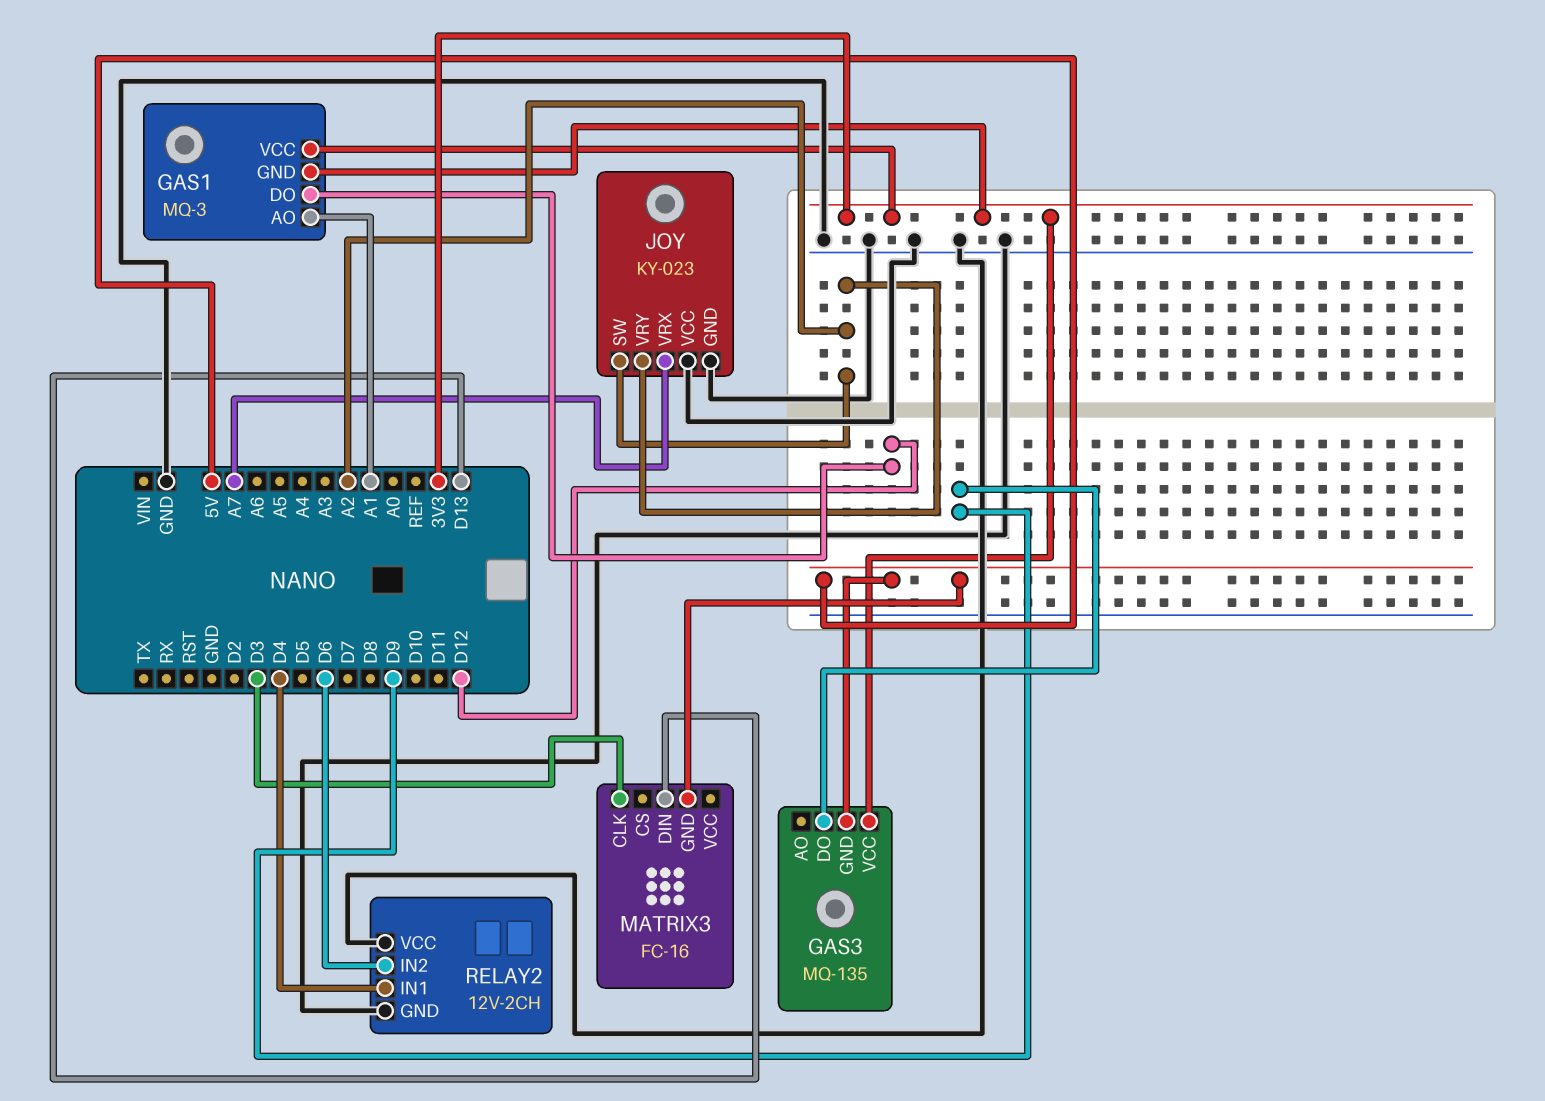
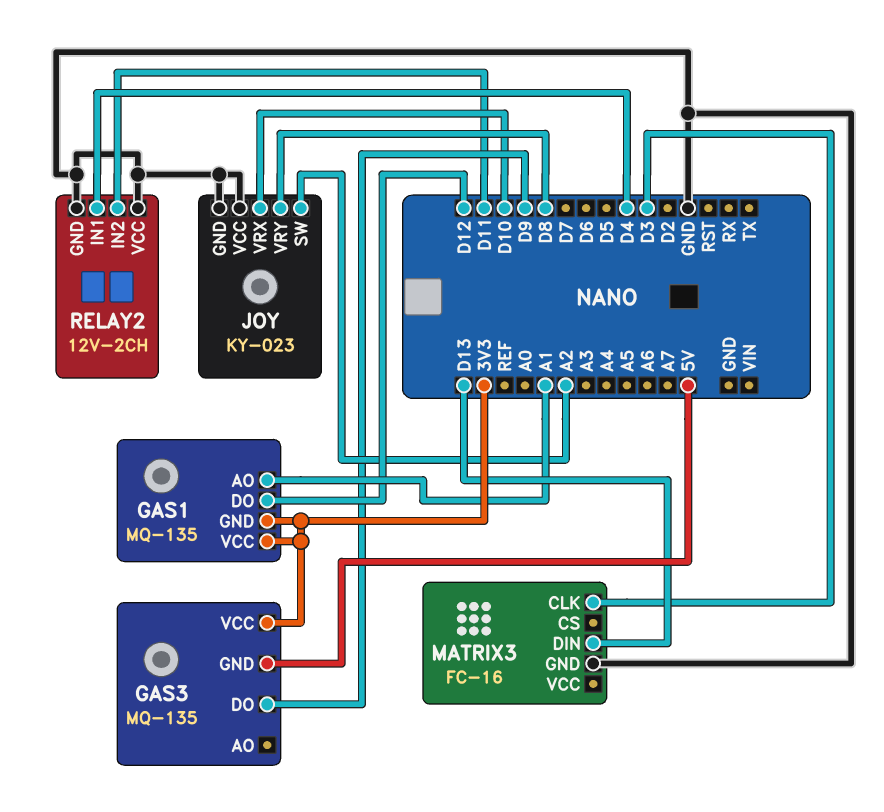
GAS1: MQ-3 -> MQ-135
JOY pin VRX: A7 -> D10
JOY pin VRY: A2 -> D8
MATRIX3 pin GND: 5V -> GND
RELAY2 pin IN2: D6 -> D11

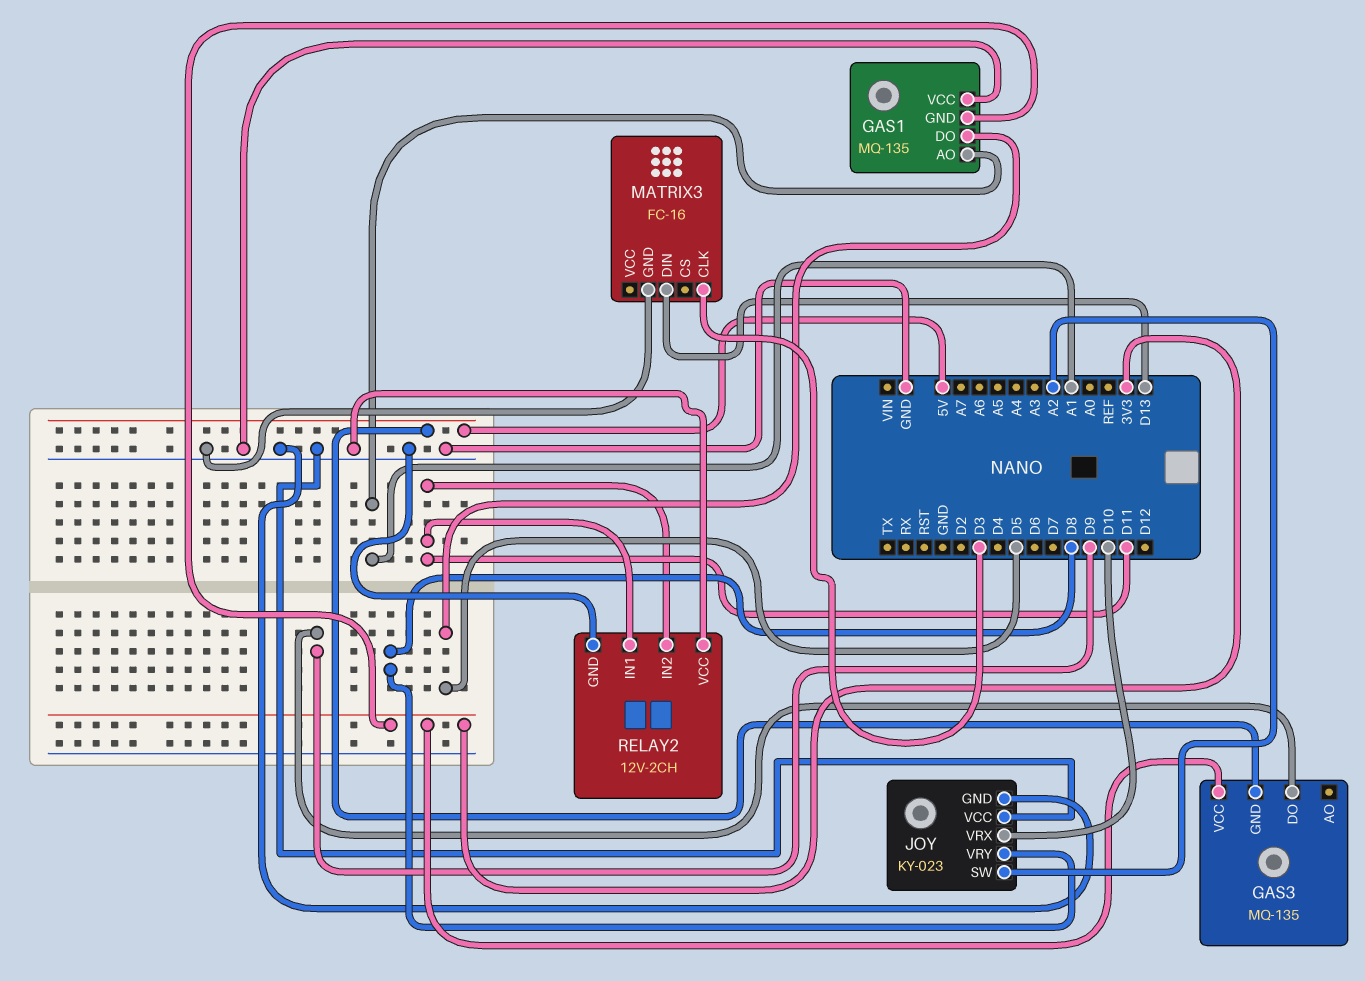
GAS1 pin DO: D12 -> D5
GAS1 pin VCC: 3V3 -> GND
RELAY2 pin IN1: D4 -> D11

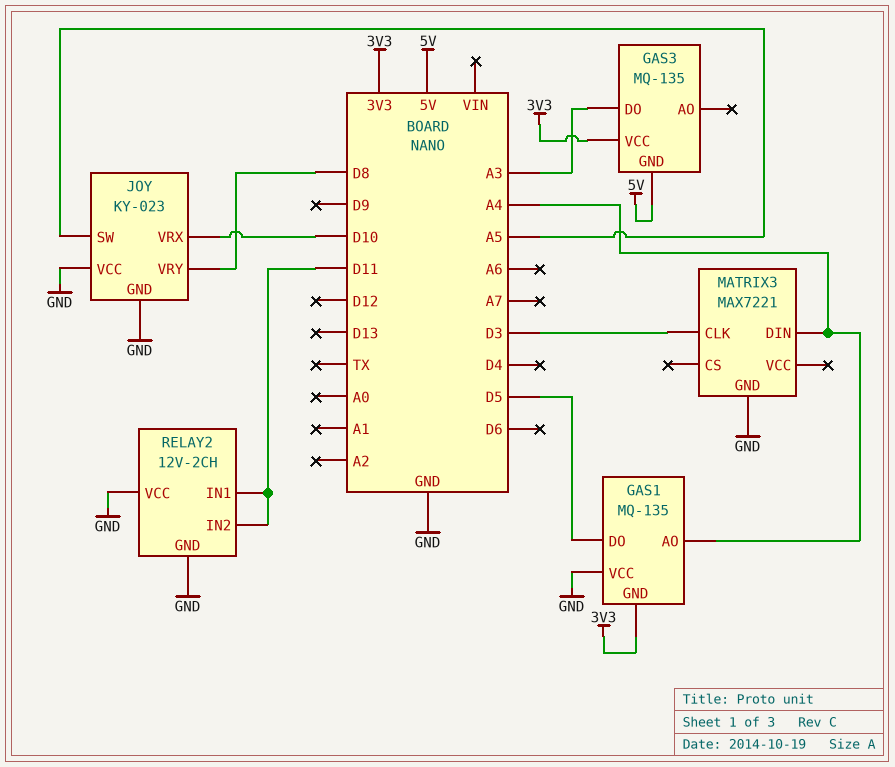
GAS1 pin AO: A1 -> A4
GAS3 pin DO: D9 -> A3
JOY pin SW: A2 -> A5
MATRIX3: FC-16 -> MAX7221
MATRIX3 pin DIN: D13 -> A4

